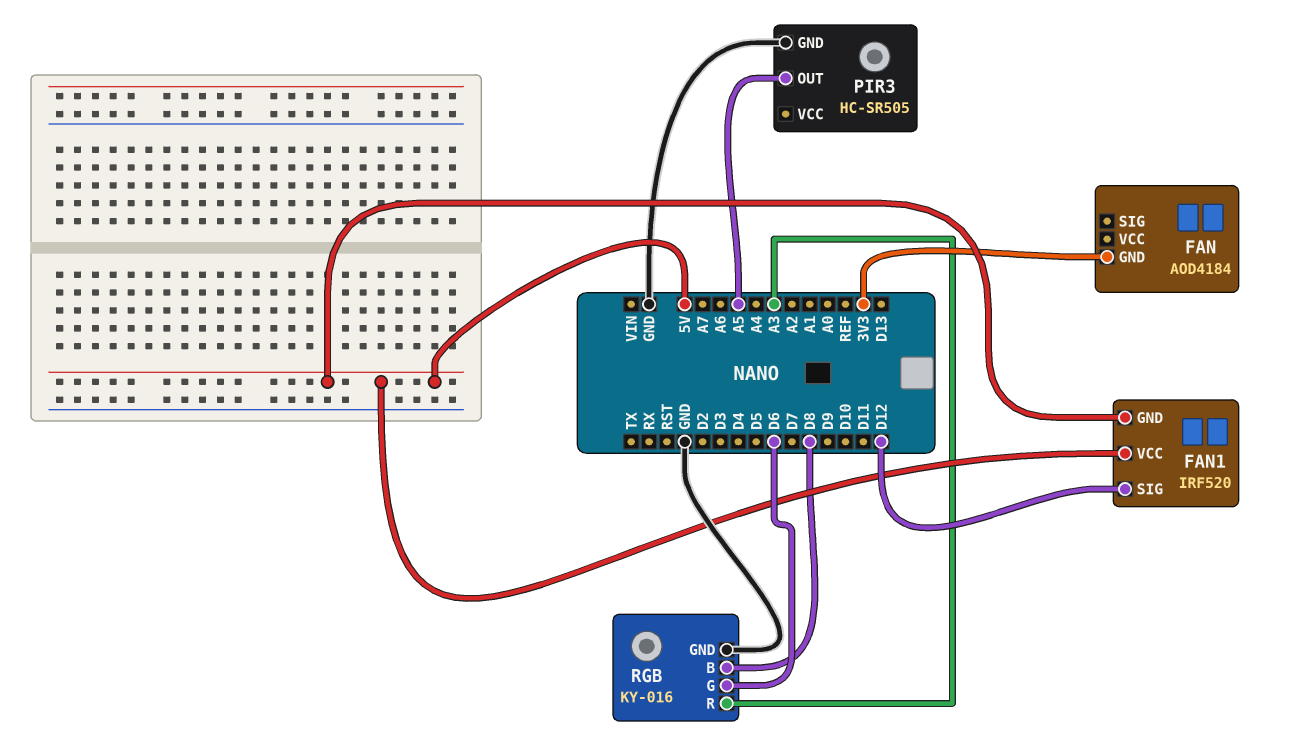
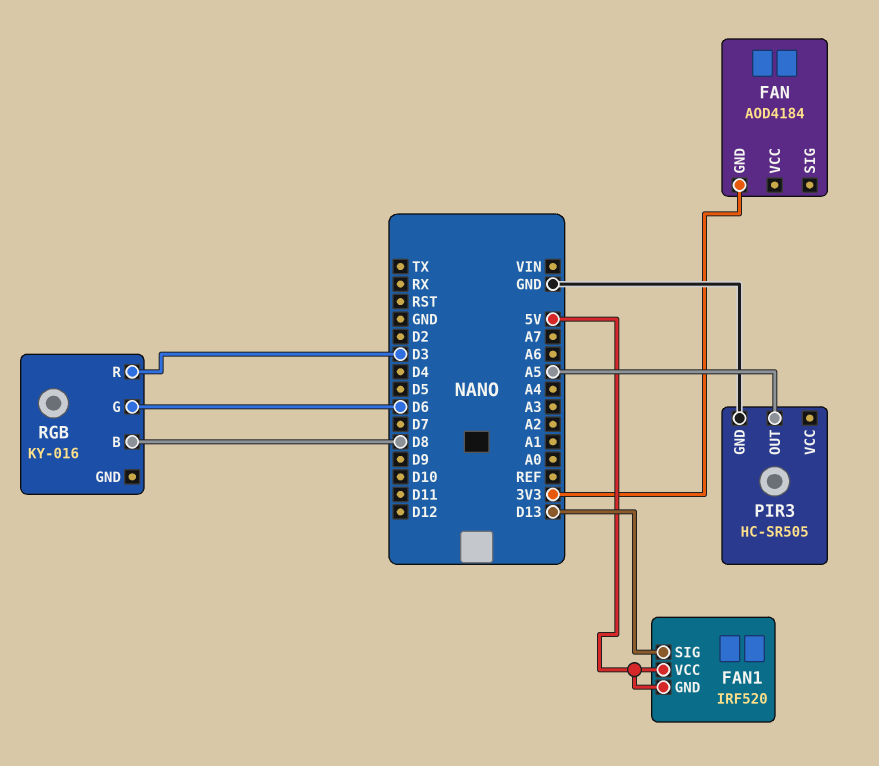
FAN1 pin SIG: D12 -> D13
RGB pin GND: GND -> none
RGB pin R: A3 -> D3

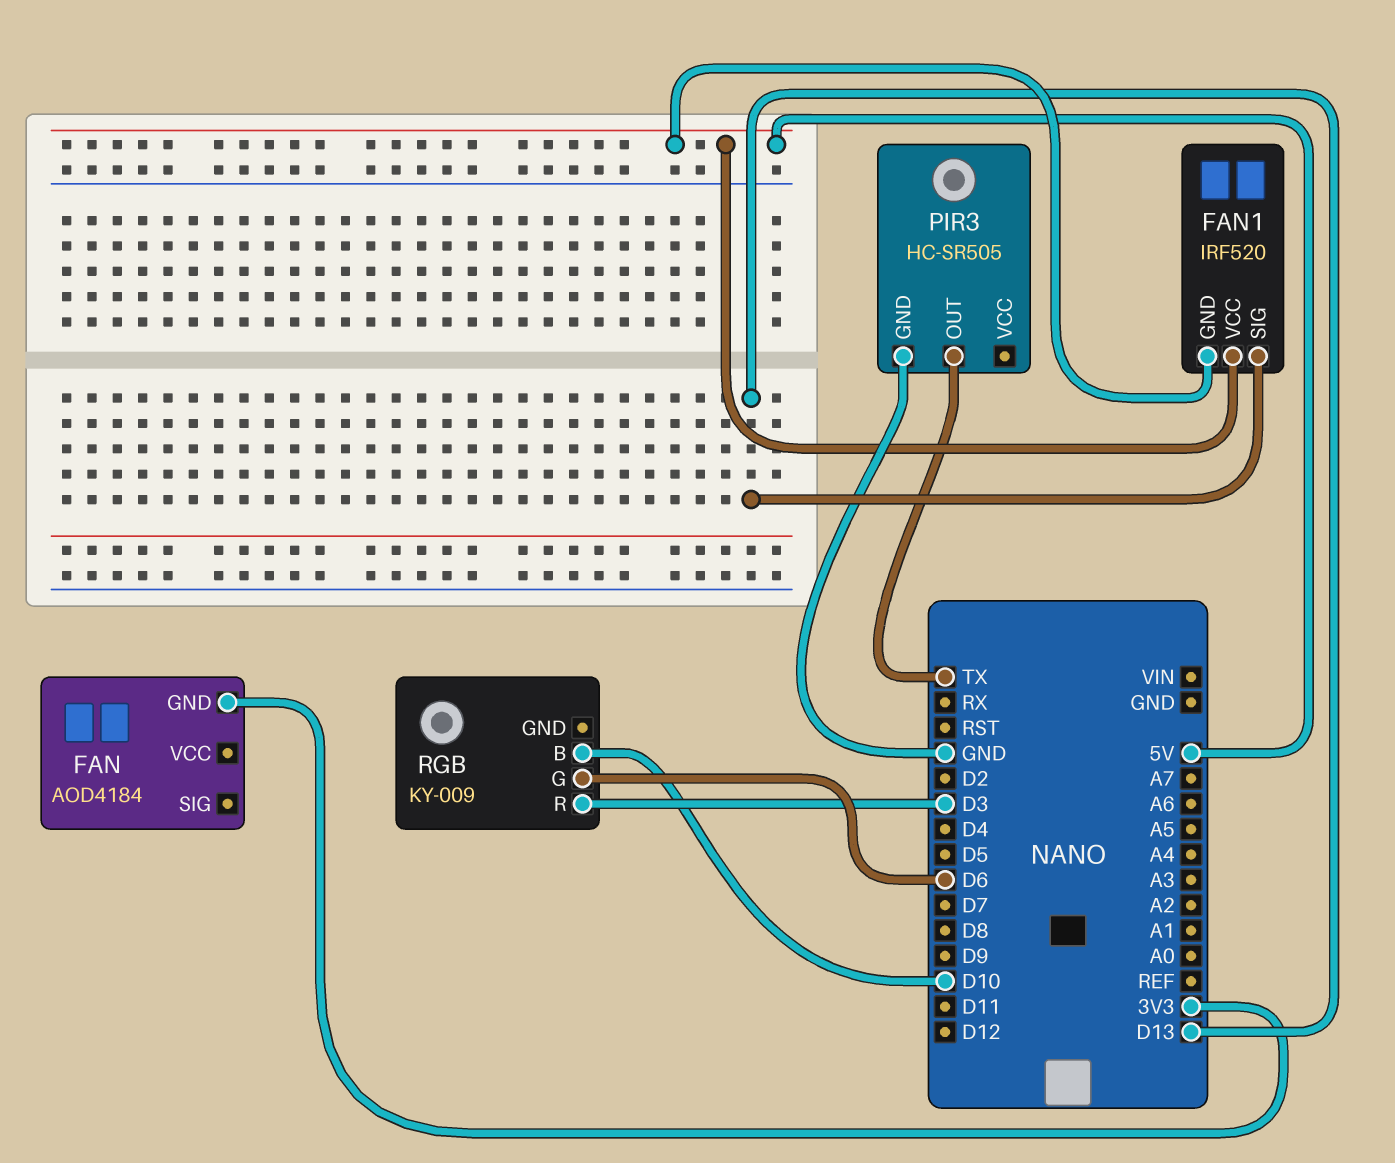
PIR3 pin OUT: A5 -> TX
RGB: KY-016 -> KY-009
RGB pin B: D8 -> D10

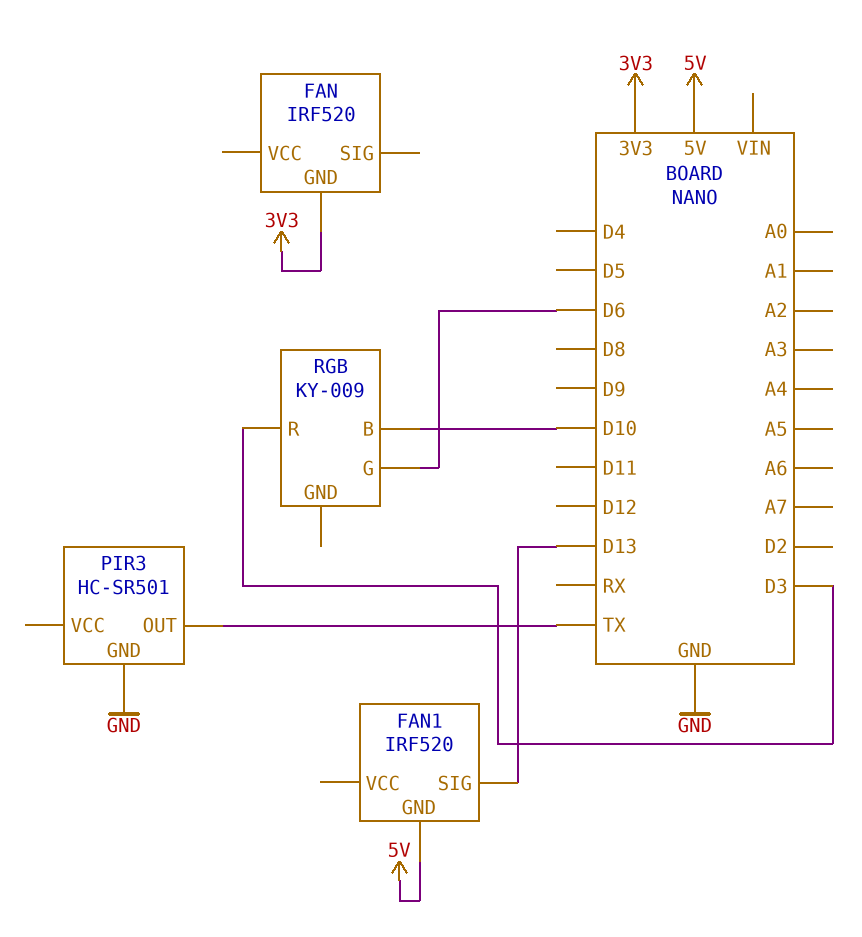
FAN: AOD4184 -> IRF520
FAN1 pin VCC: 5V -> none
PIR3: HC-SR505 -> HC-SR501

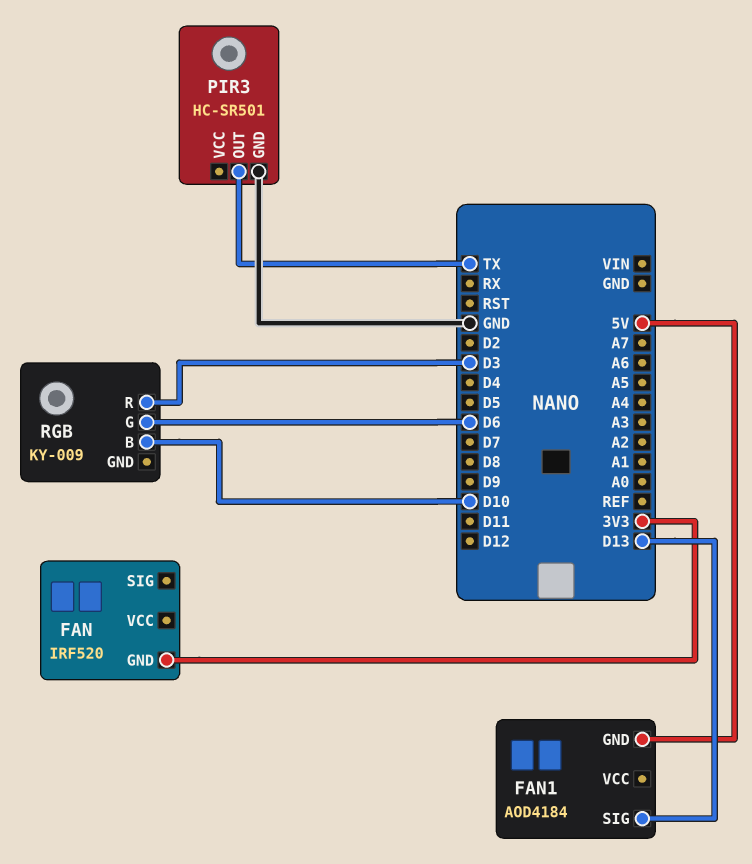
FAN1: IRF520 -> AOD4184

